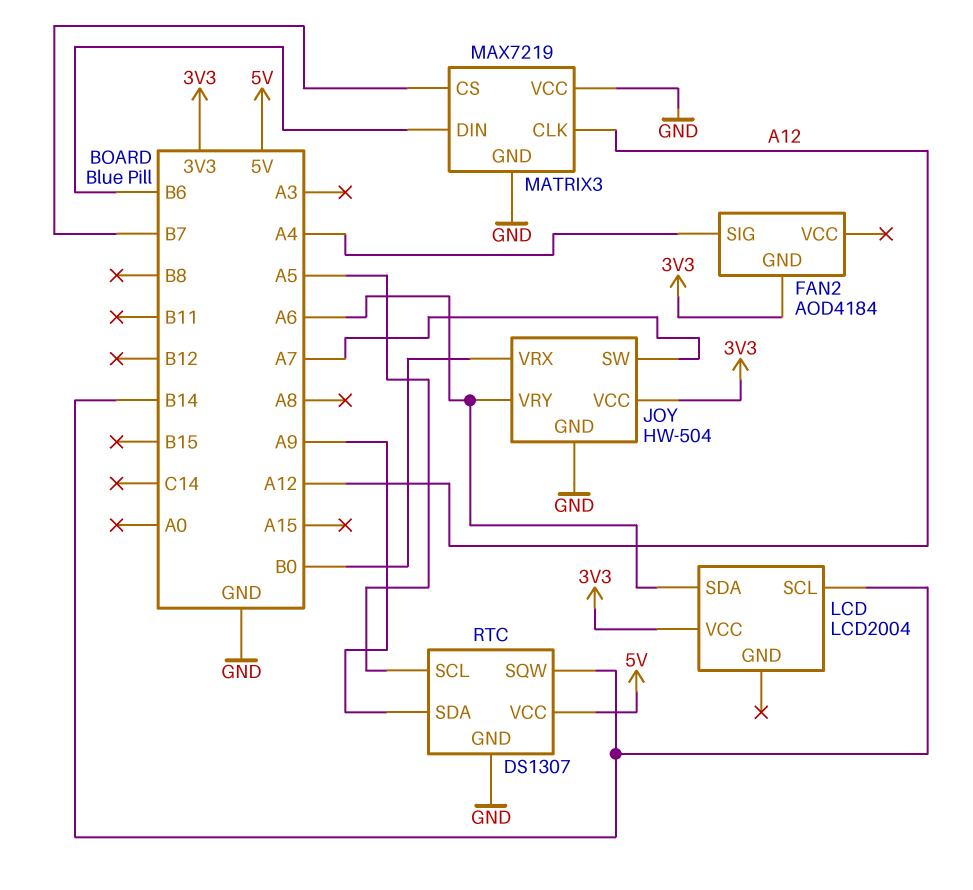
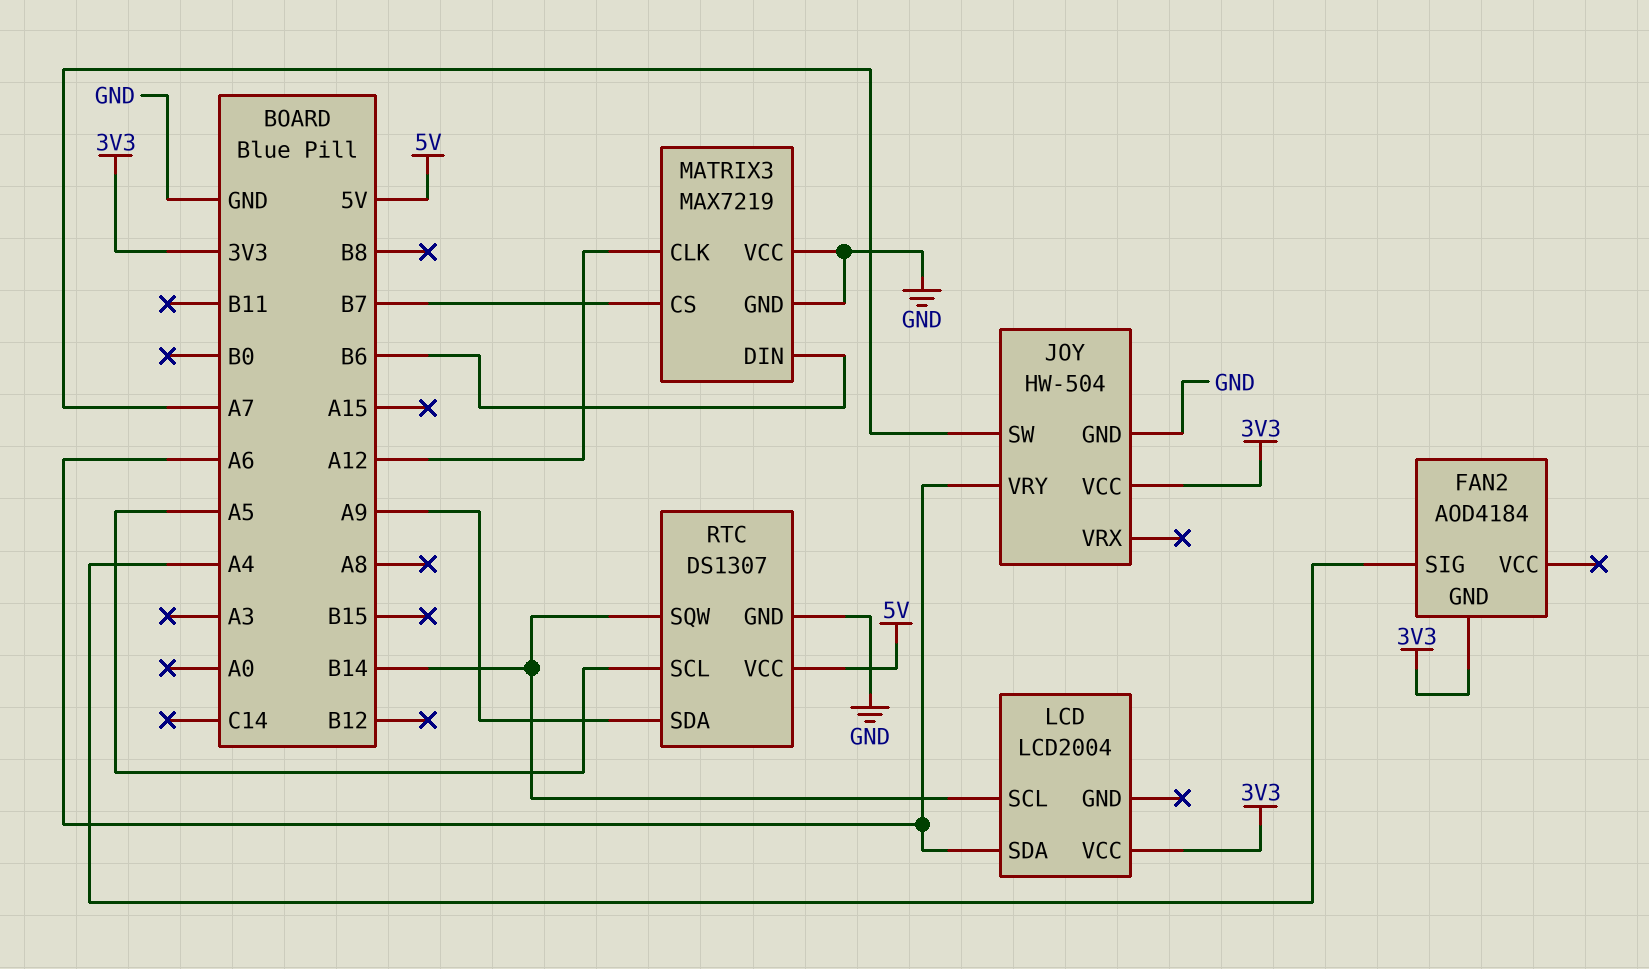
JOY pin VRX: B0 -> none

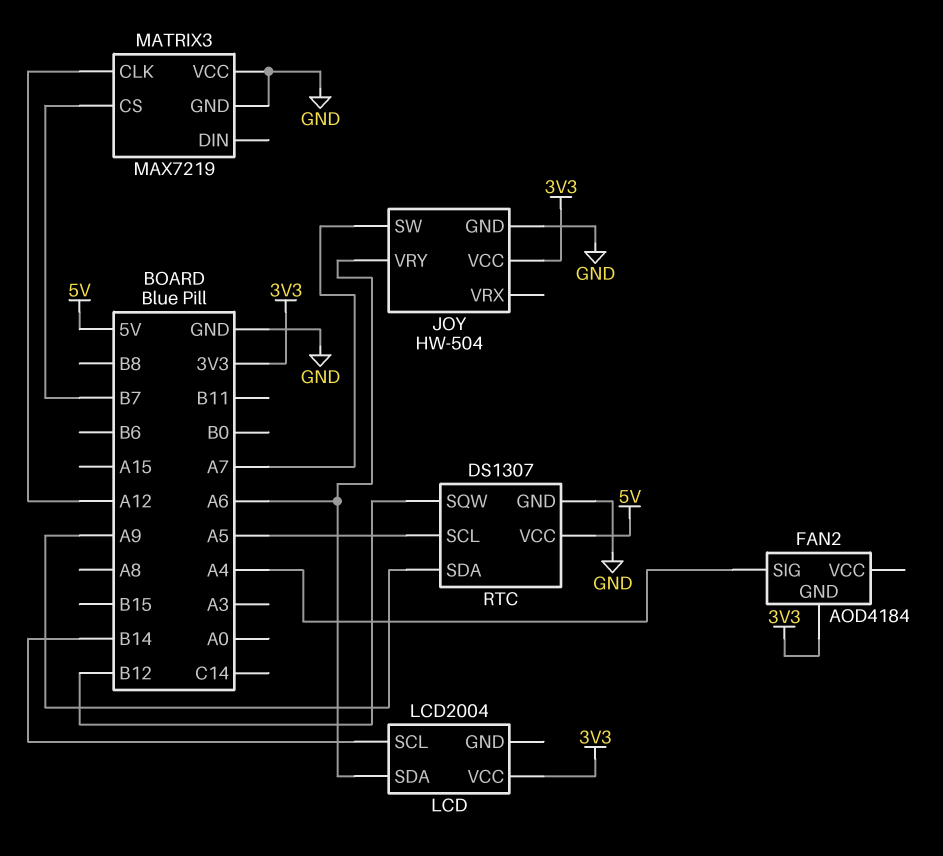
MATRIX3 pin DIN: B6 -> none
RTC pin SQW: B14 -> B12

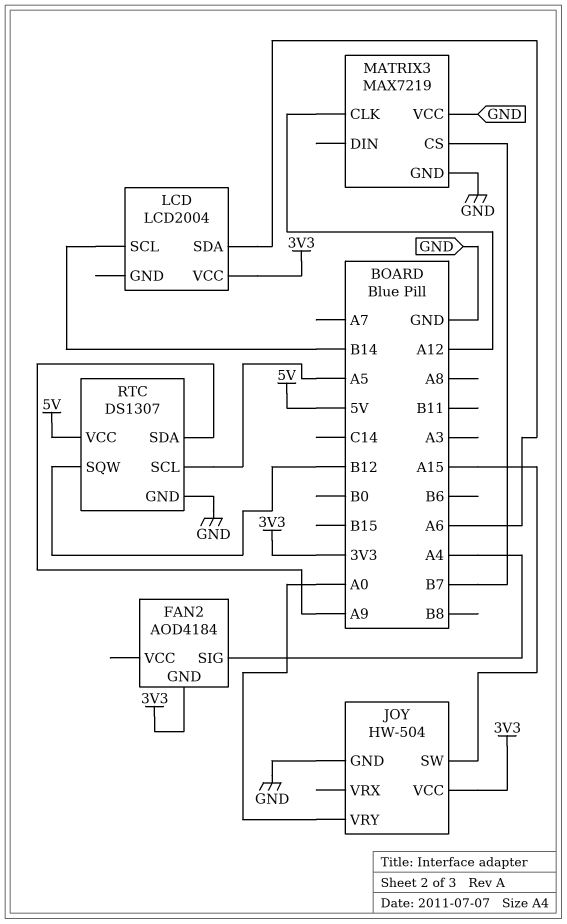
JOY pin SW: A7 -> A15
JOY pin VRY: A6 -> A0

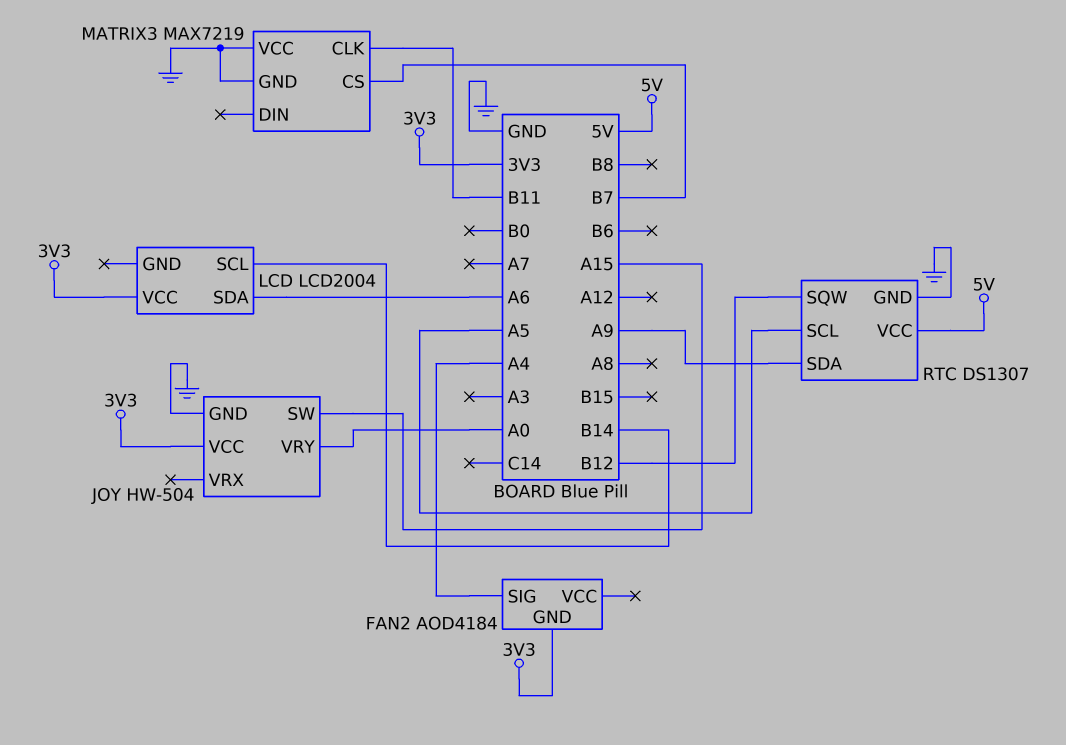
MATRIX3 pin CLK: A12 -> B11

